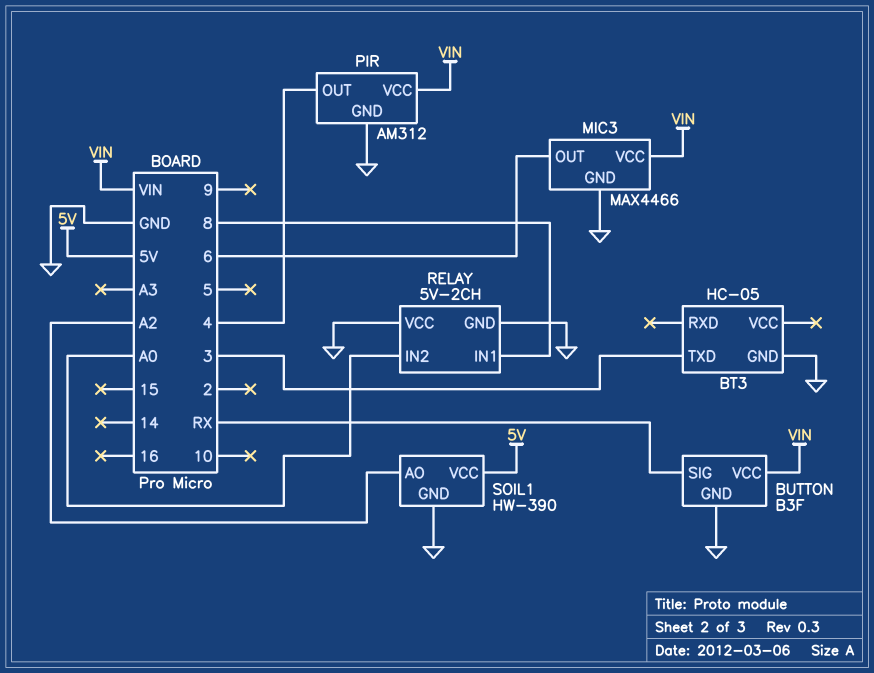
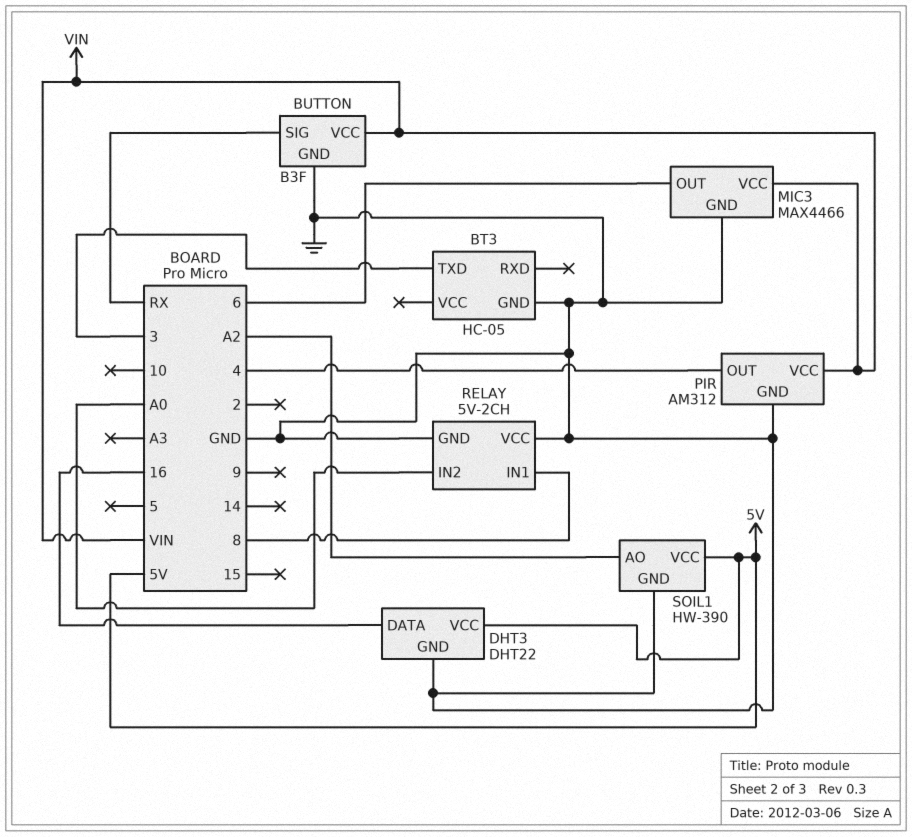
DHT3: none -> DHT22
DHT3 pin DATA: none -> 16
DHT3 pin GND: none -> GND
DHT3 pin VCC: none -> 5V

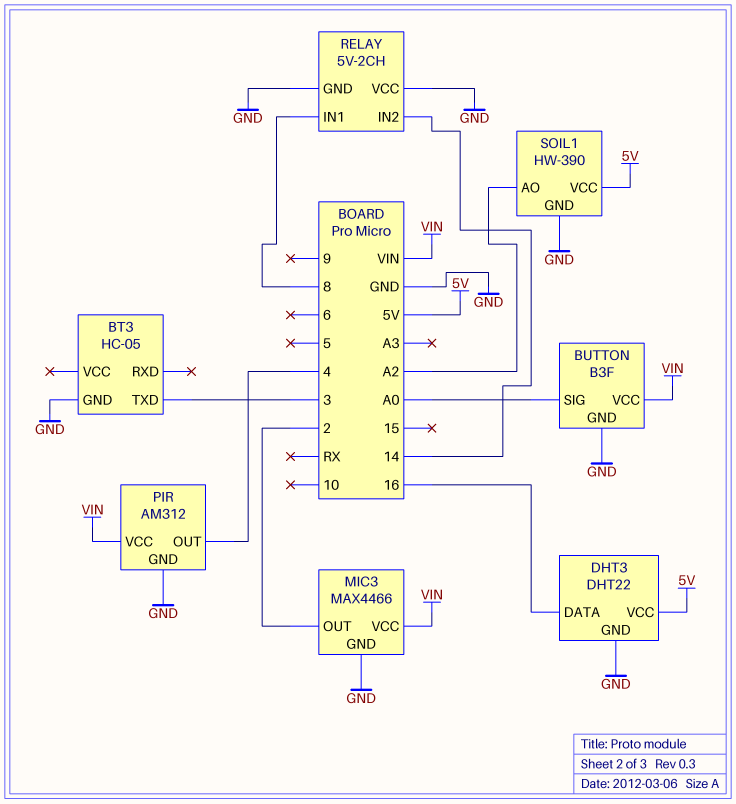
BUTTON pin SIG: RX -> A0
MIC3 pin OUT: 6 -> 2
RELAY pin IN2: A0 -> 14

